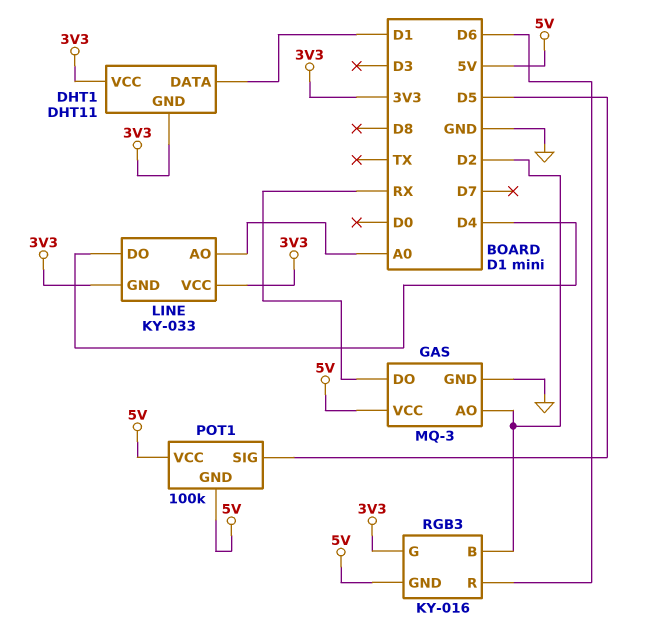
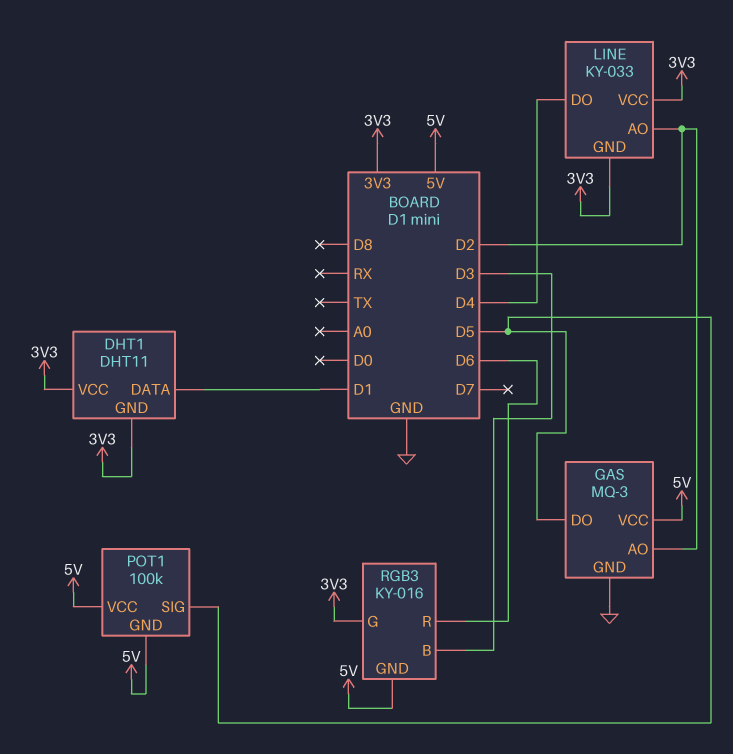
GAS pin DO: RX -> D5
LINE pin AO: A0 -> D2
RGB3 pin B: D2 -> D3

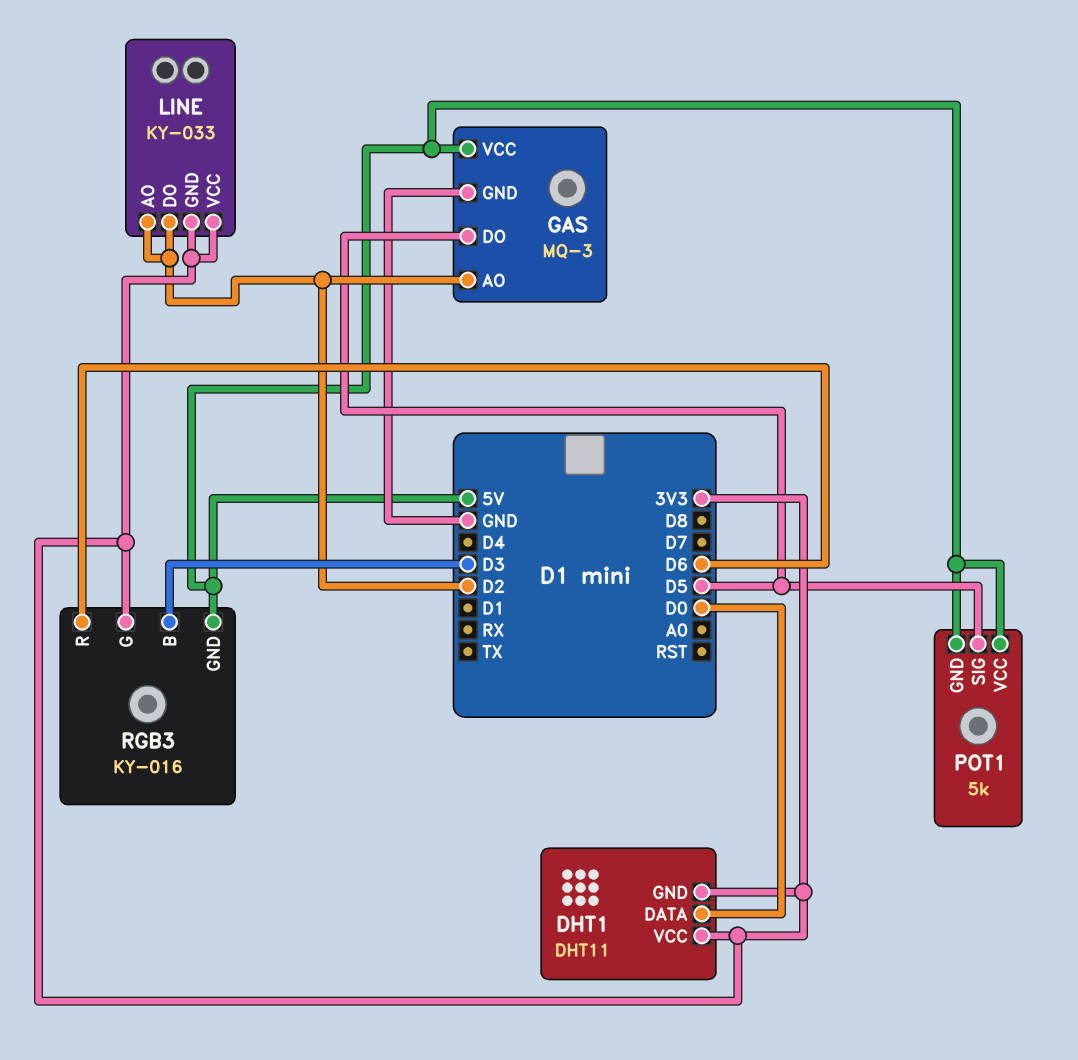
DHT1 pin DATA: D1 -> D0
LINE pin DO: D4 -> D2
POT1: 100k -> 5k

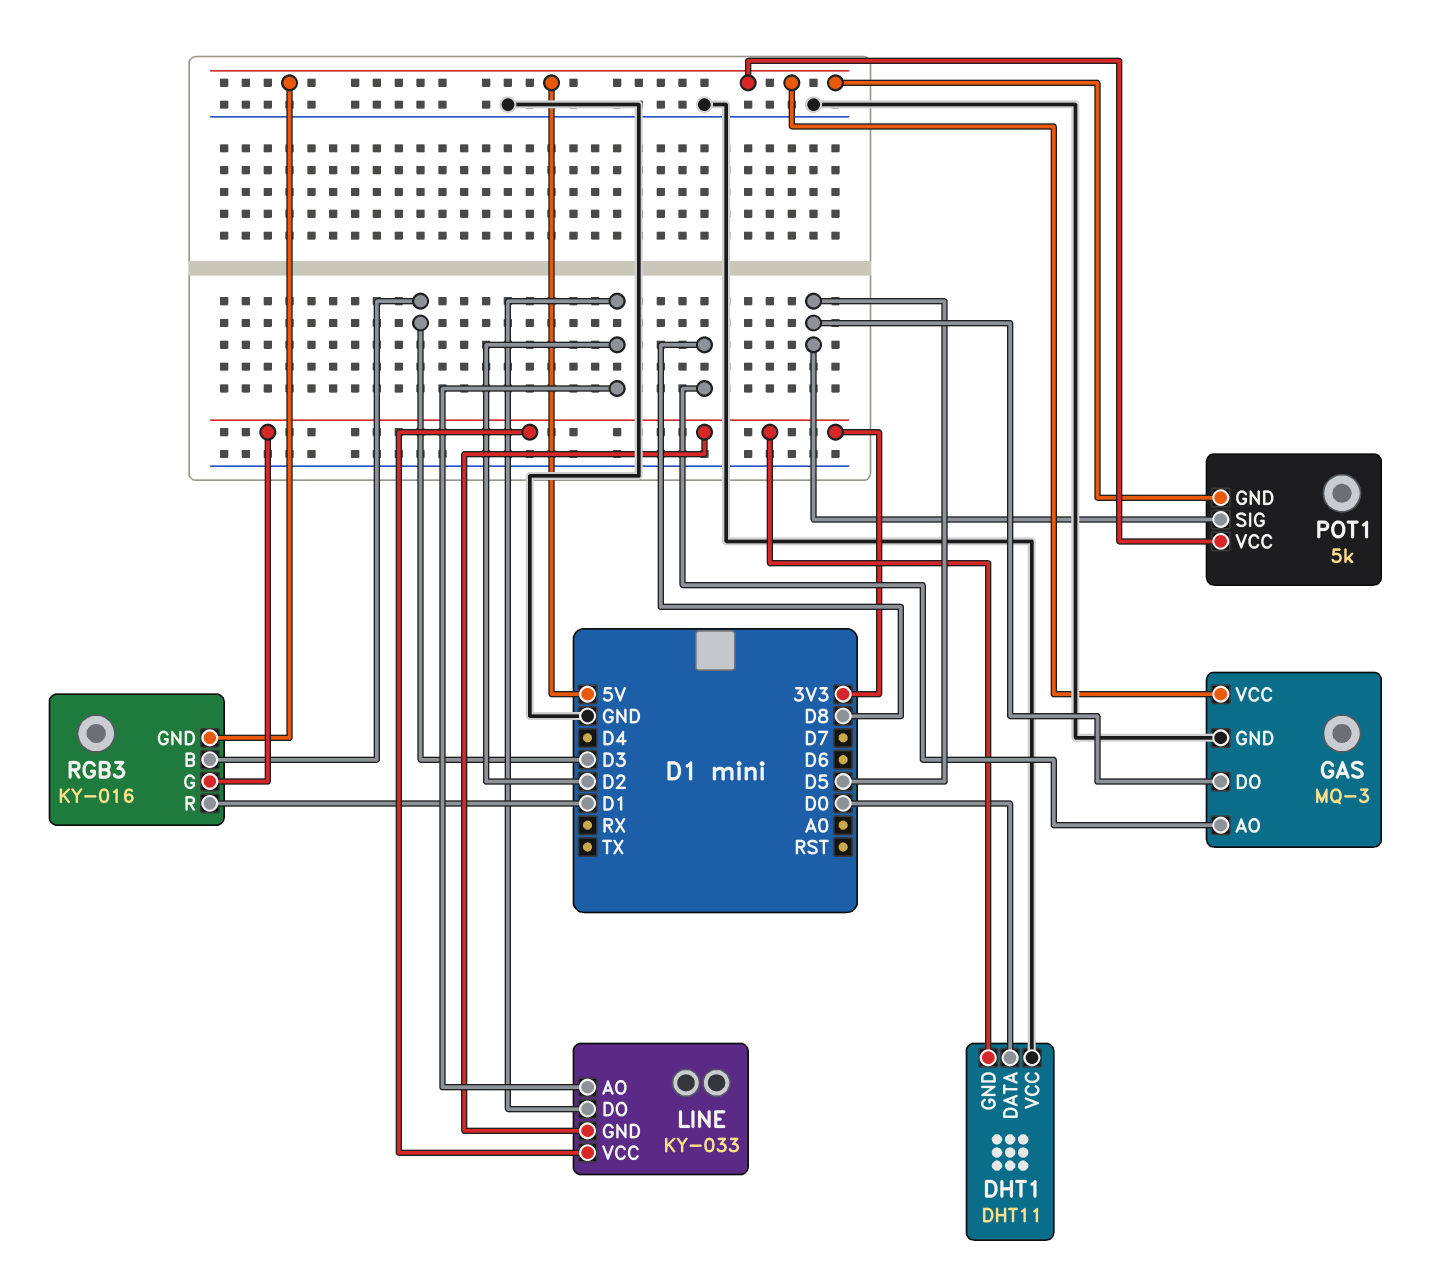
DHT1 pin VCC: 3V3 -> GND
GAS pin AO: D2 -> D8
RGB3 pin R: D6 -> D1

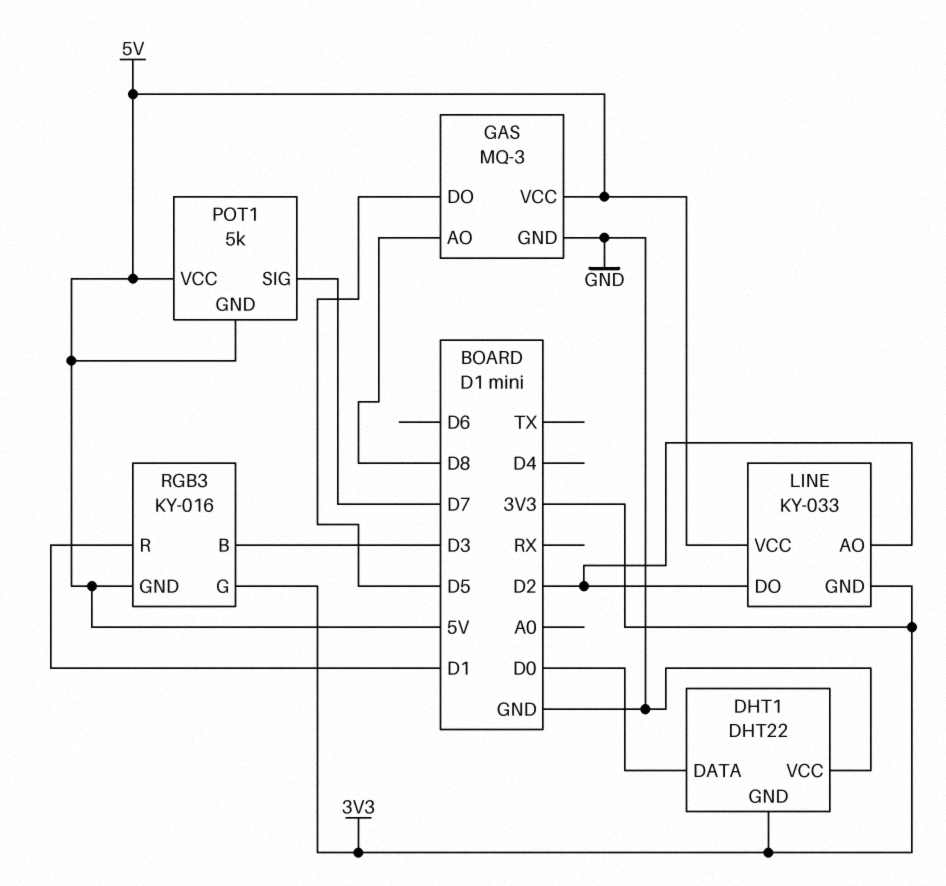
DHT1: DHT11 -> DHT22
LINE pin VCC: 3V3 -> 5V
POT1 pin SIG: D5 -> D7

